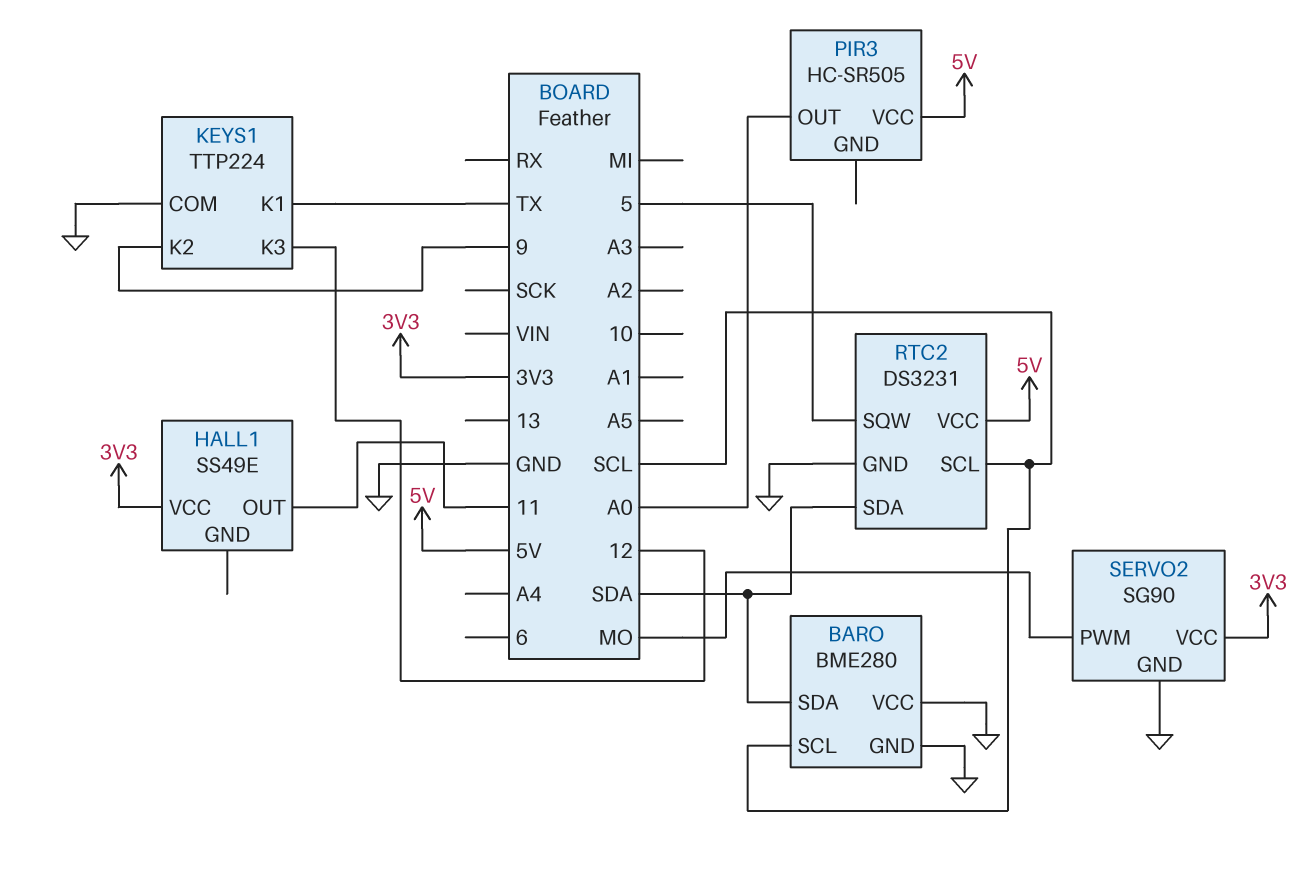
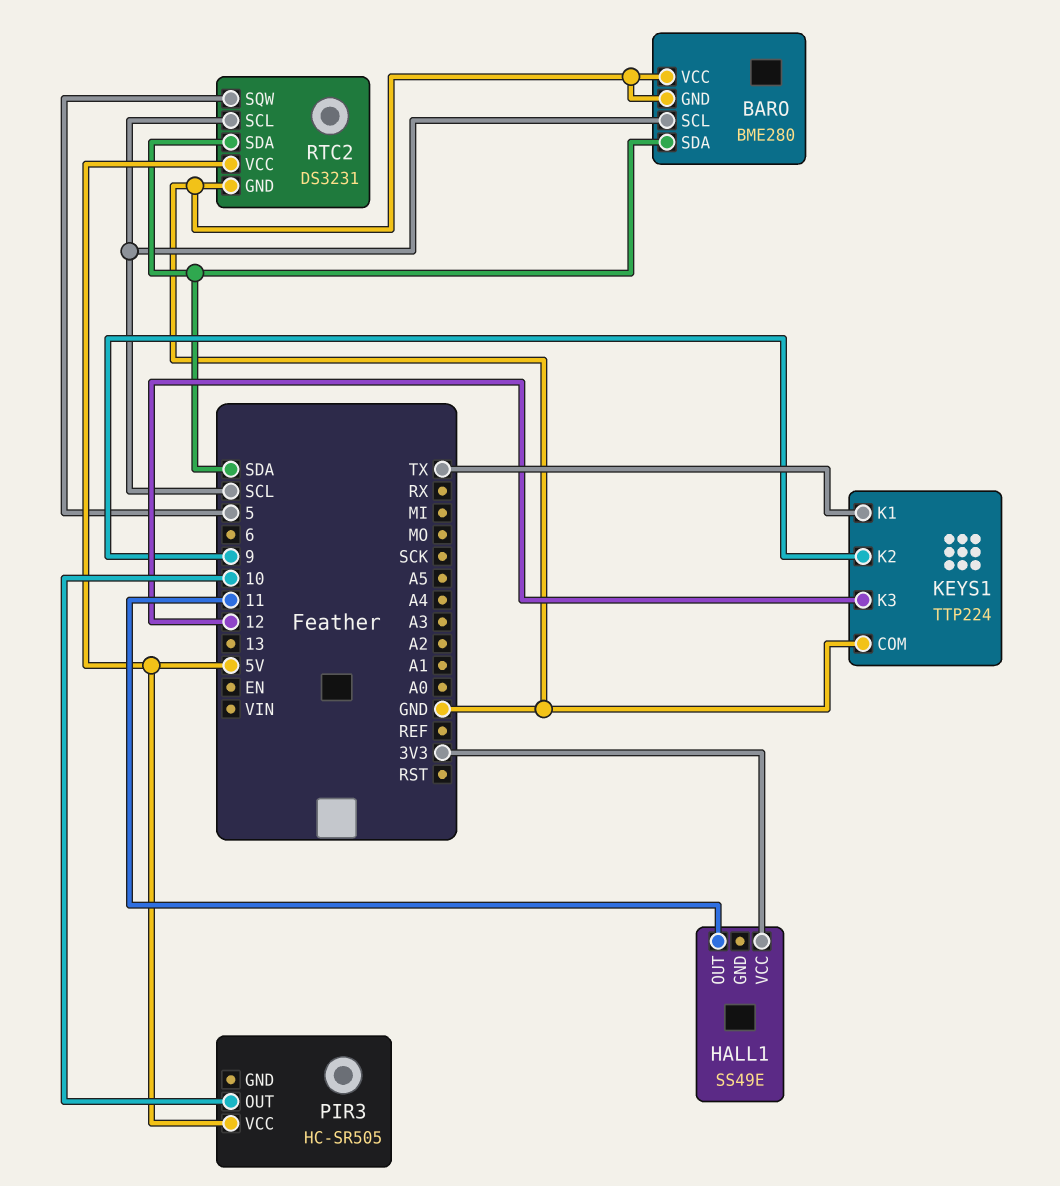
PIR3 pin OUT: A0 -> 10
SERVO2: SG90 -> none
SERVO2 pin GND: GND -> none
SERVO2 pin PWM: MO -> none
SERVO2 pin VCC: 3V3 -> none

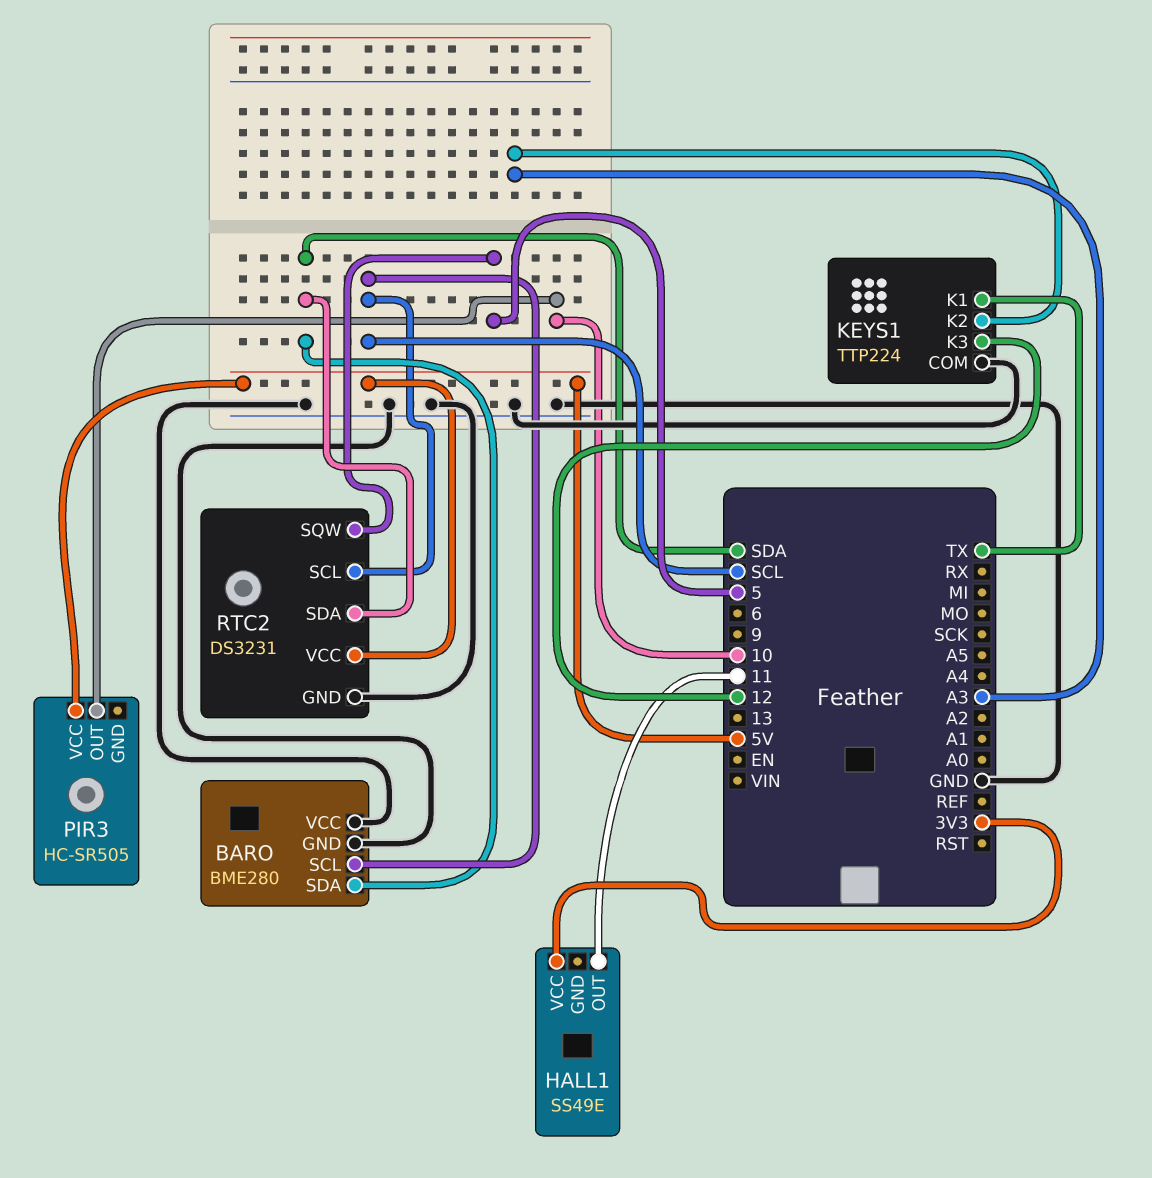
KEYS1 pin K2: 9 -> A3

